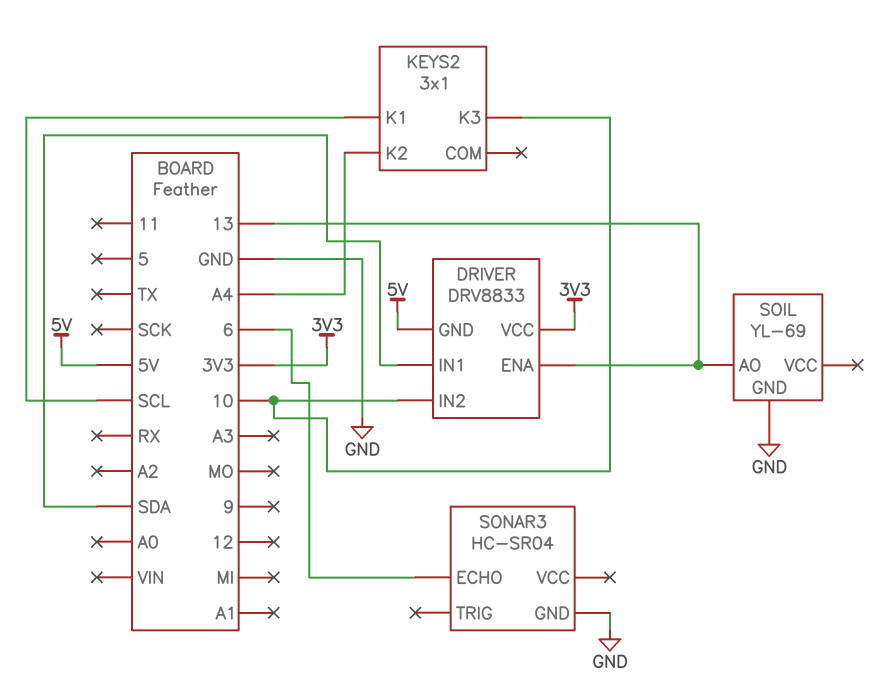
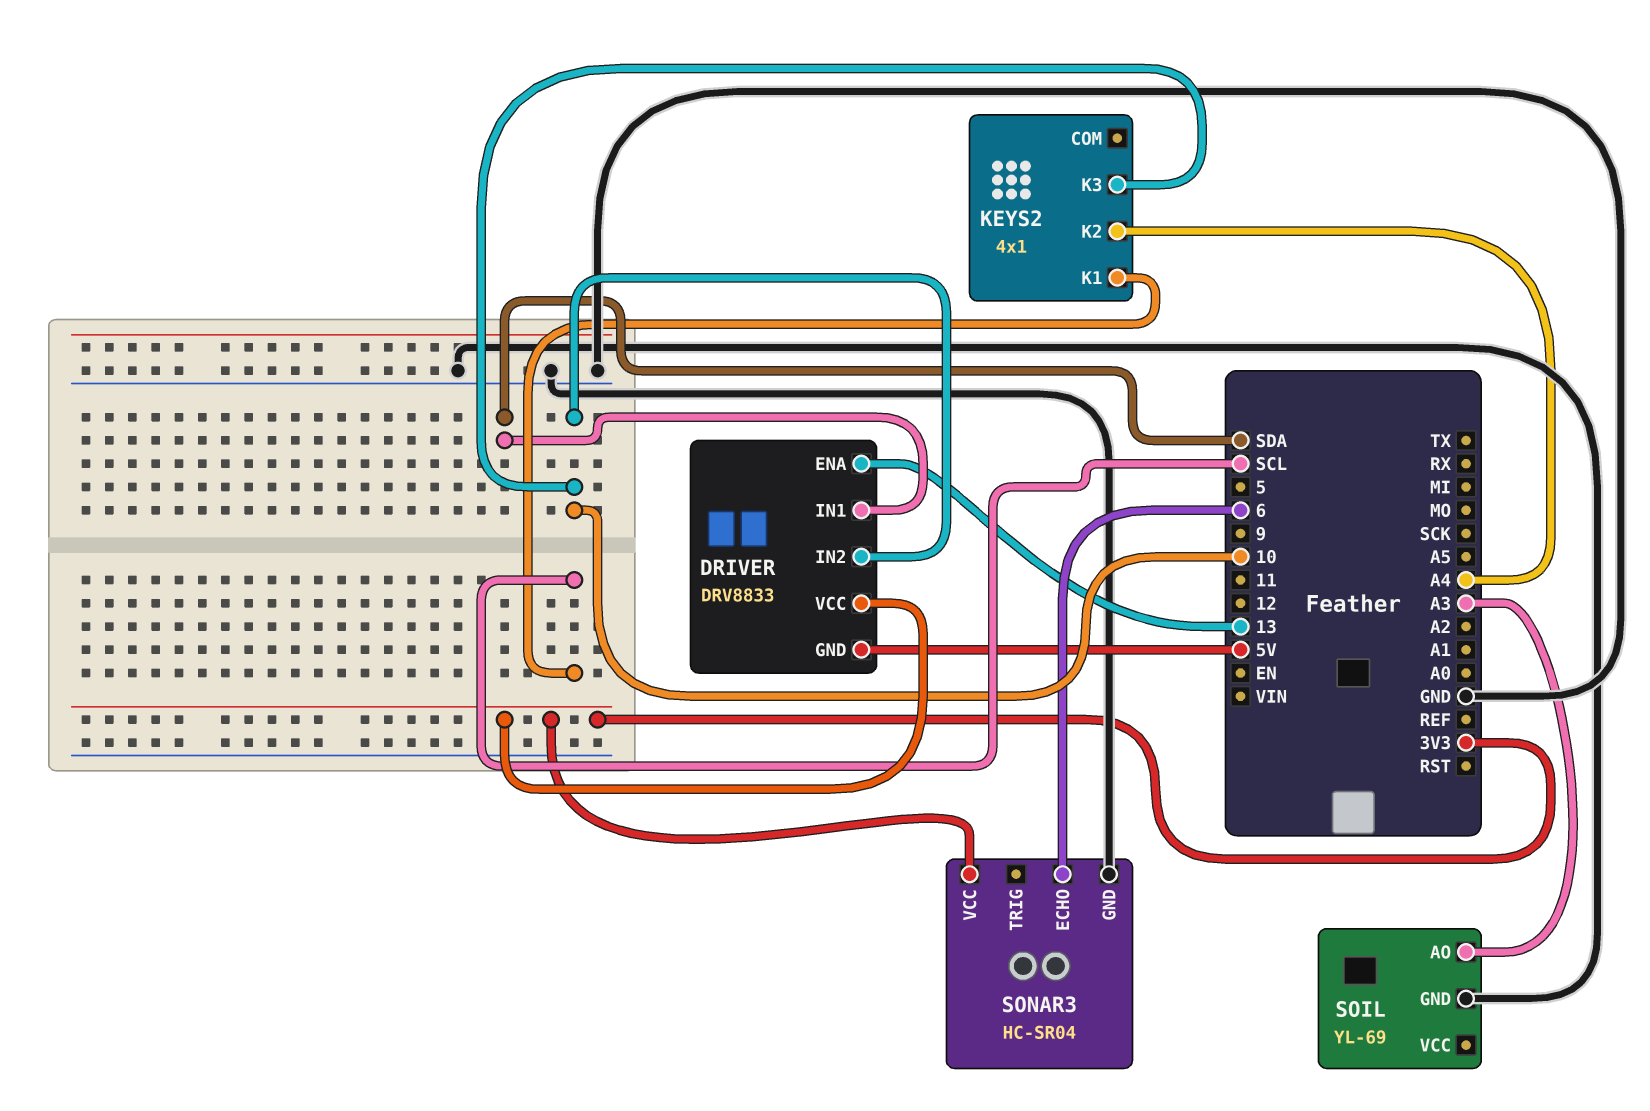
KEYS2: 3x1 -> 4x1
SOIL pin AO: 13 -> A3
SONAR3 pin VCC: none -> 3V3

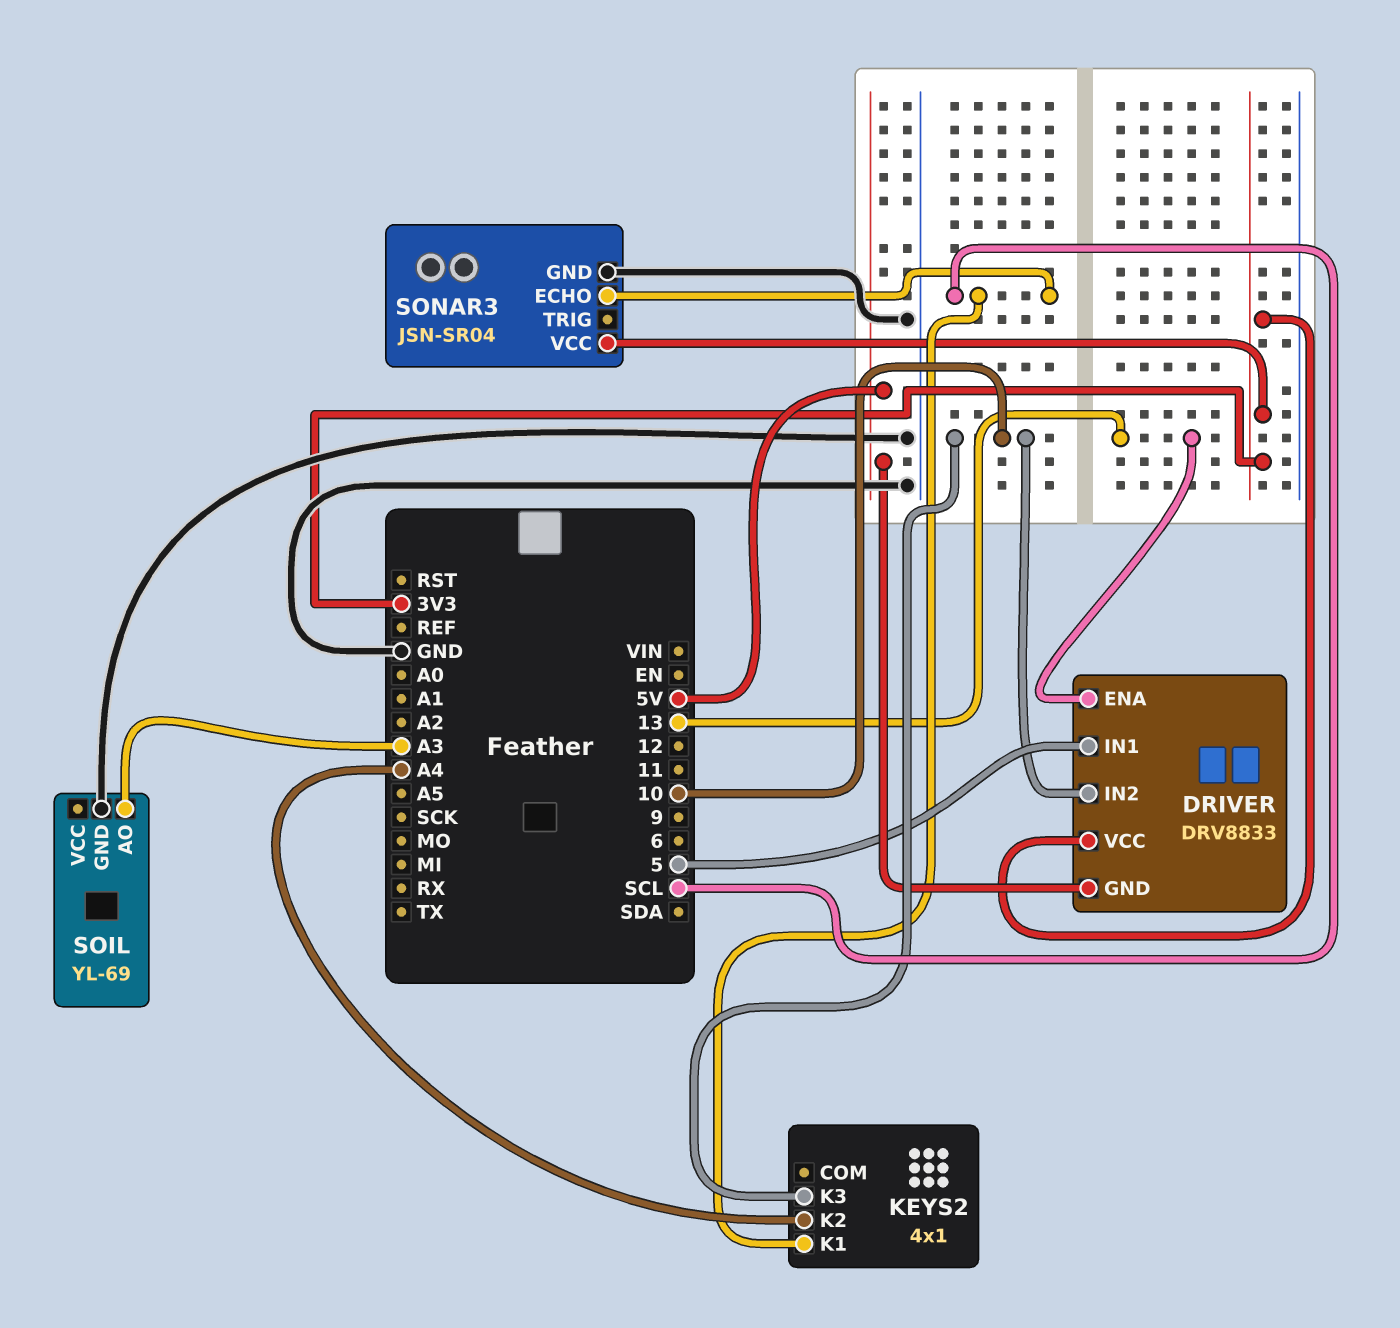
DRIVER pin IN1: SDA -> 5
SONAR3: HC-SR04 -> JSN-SR04
SONAR3 pin ECHO: 6 -> SCL

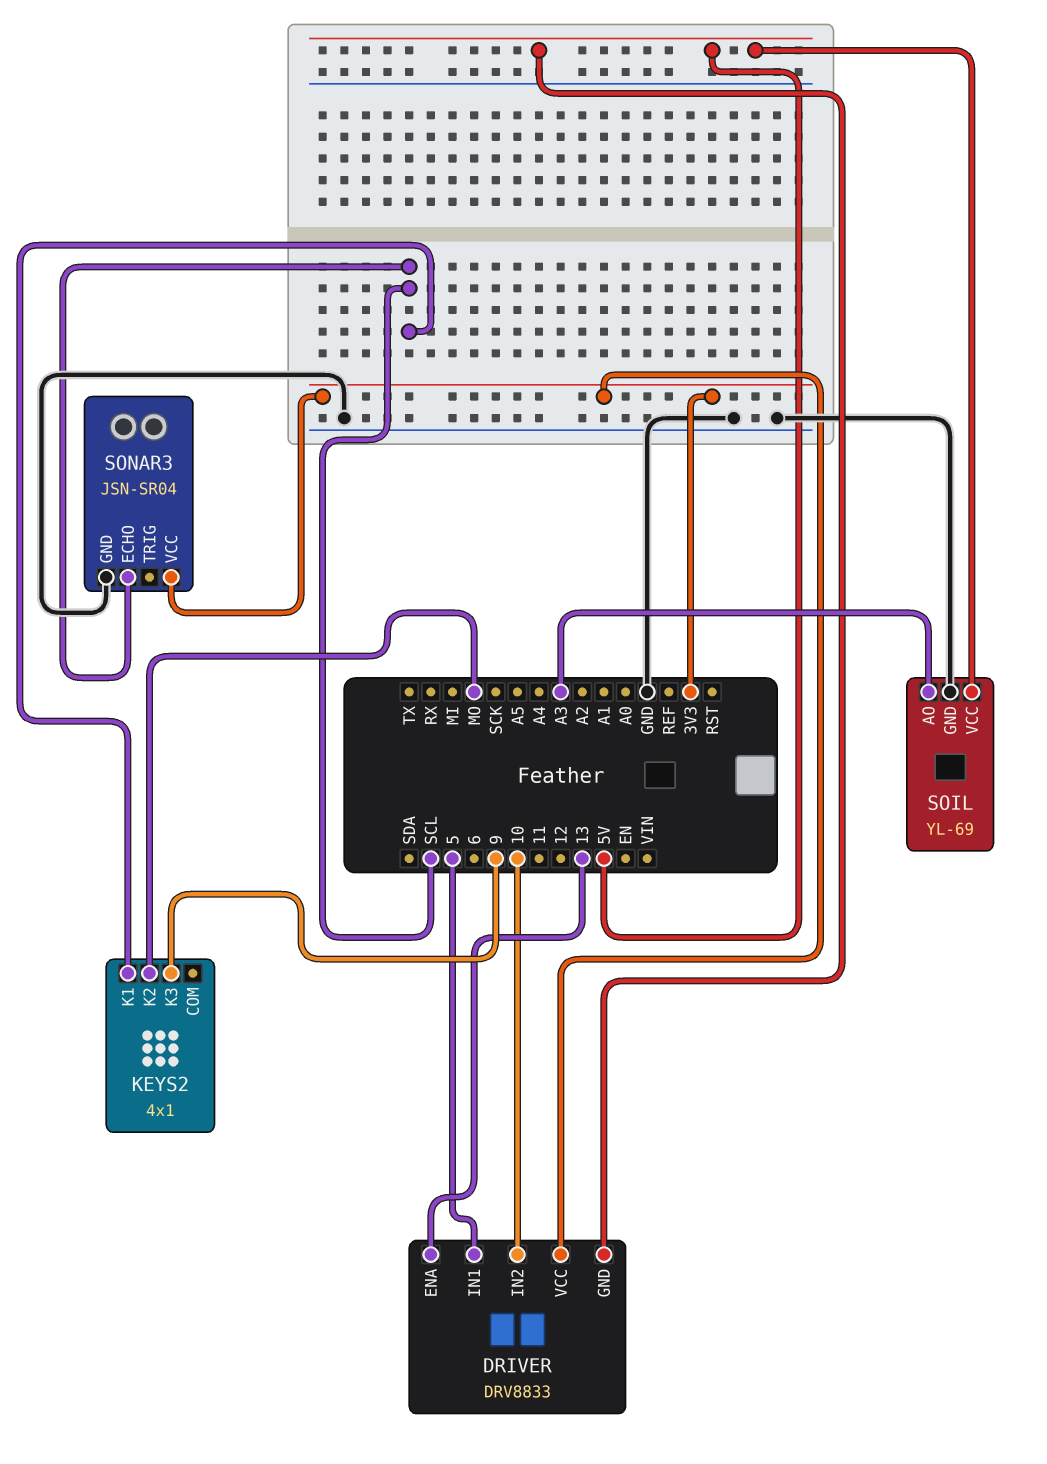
KEYS2 pin K2: A4 -> MO
KEYS2 pin K3: 10 -> 9
SOIL pin VCC: none -> 5V

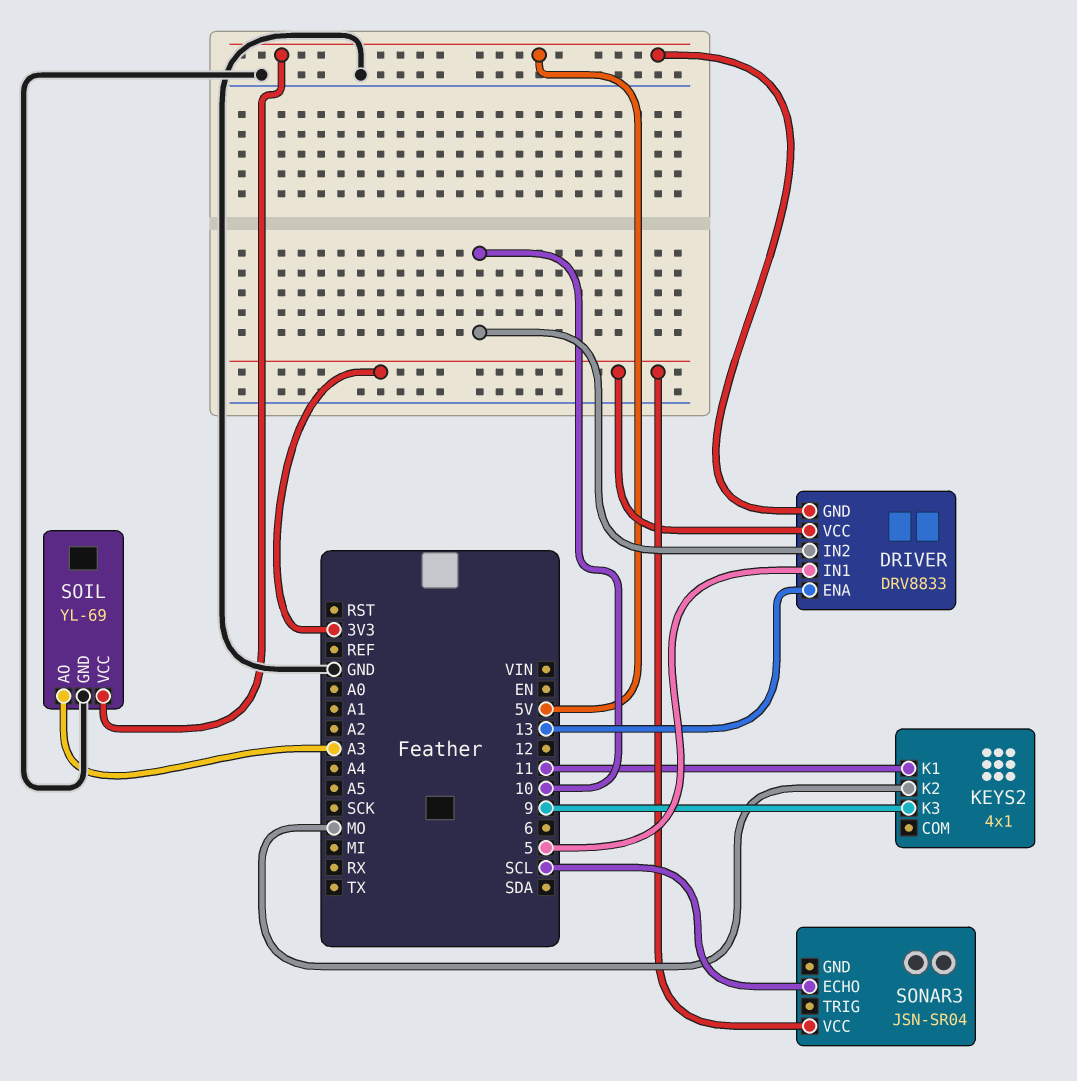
KEYS2 pin K1: SCL -> 11
SONAR3 pin GND: GND -> none

